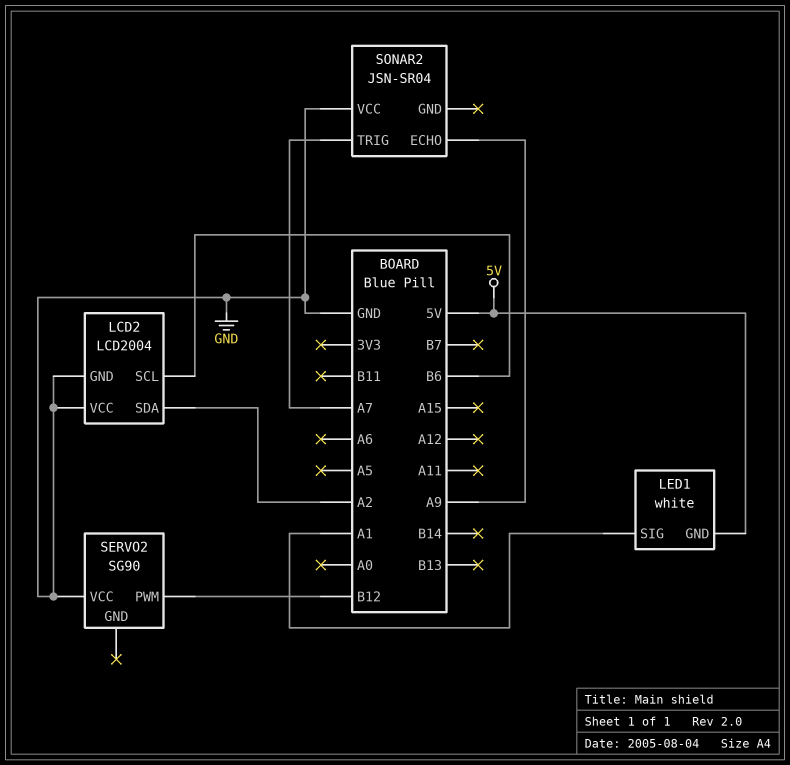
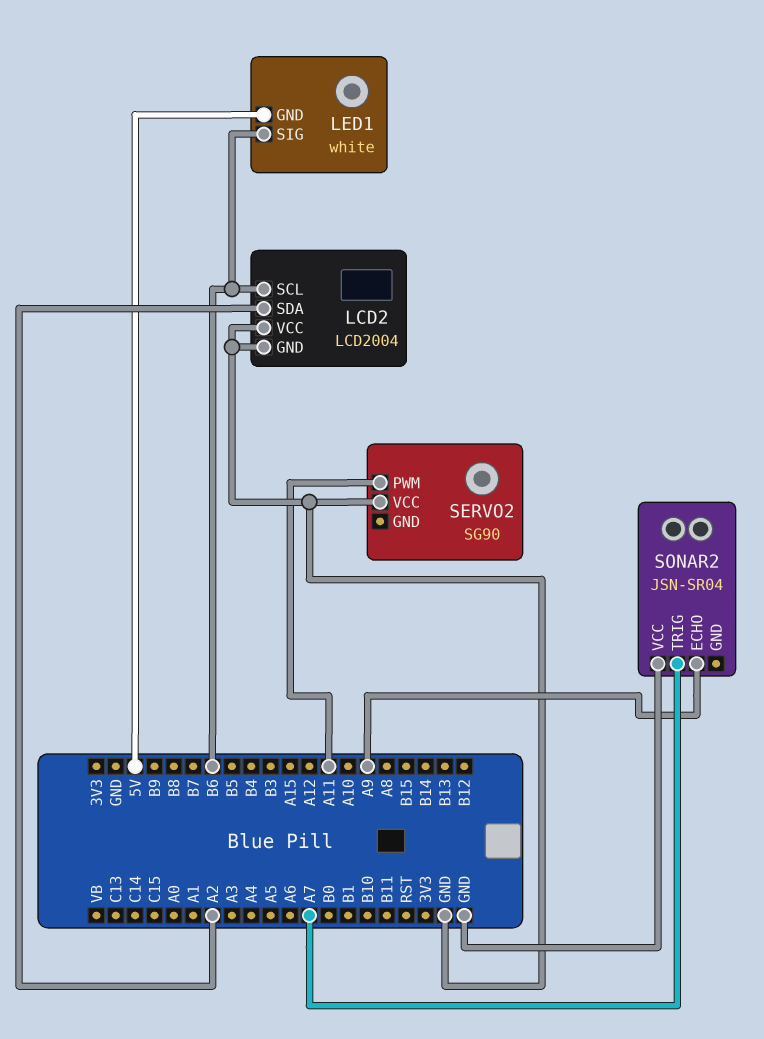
LED1 pin SIG: A1 -> B6
SERVO2 pin PWM: B12 -> A11

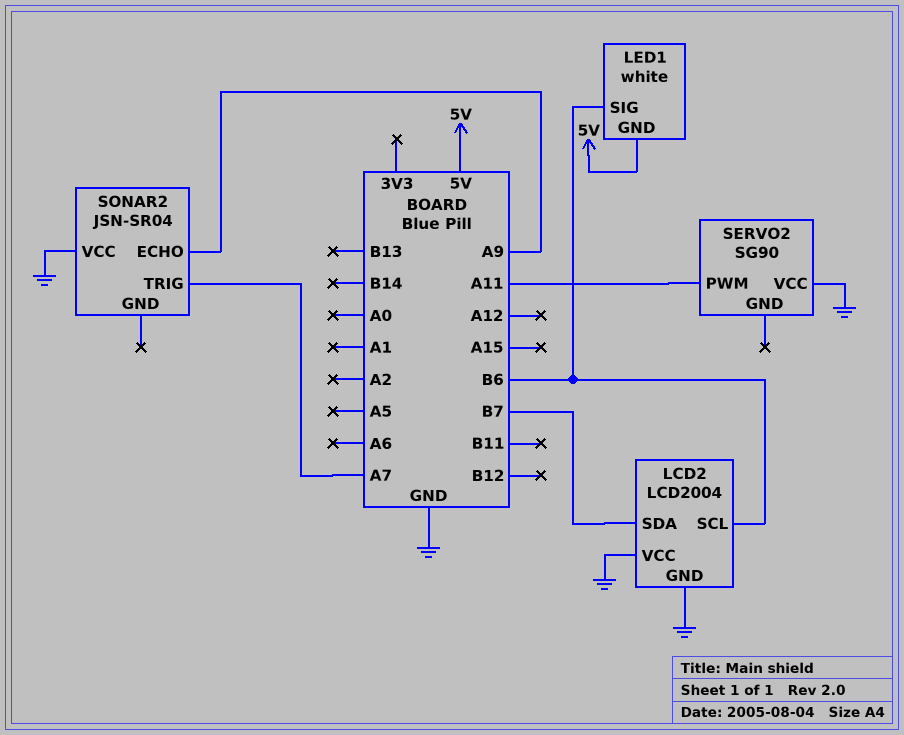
LCD2 pin SDA: A2 -> B7

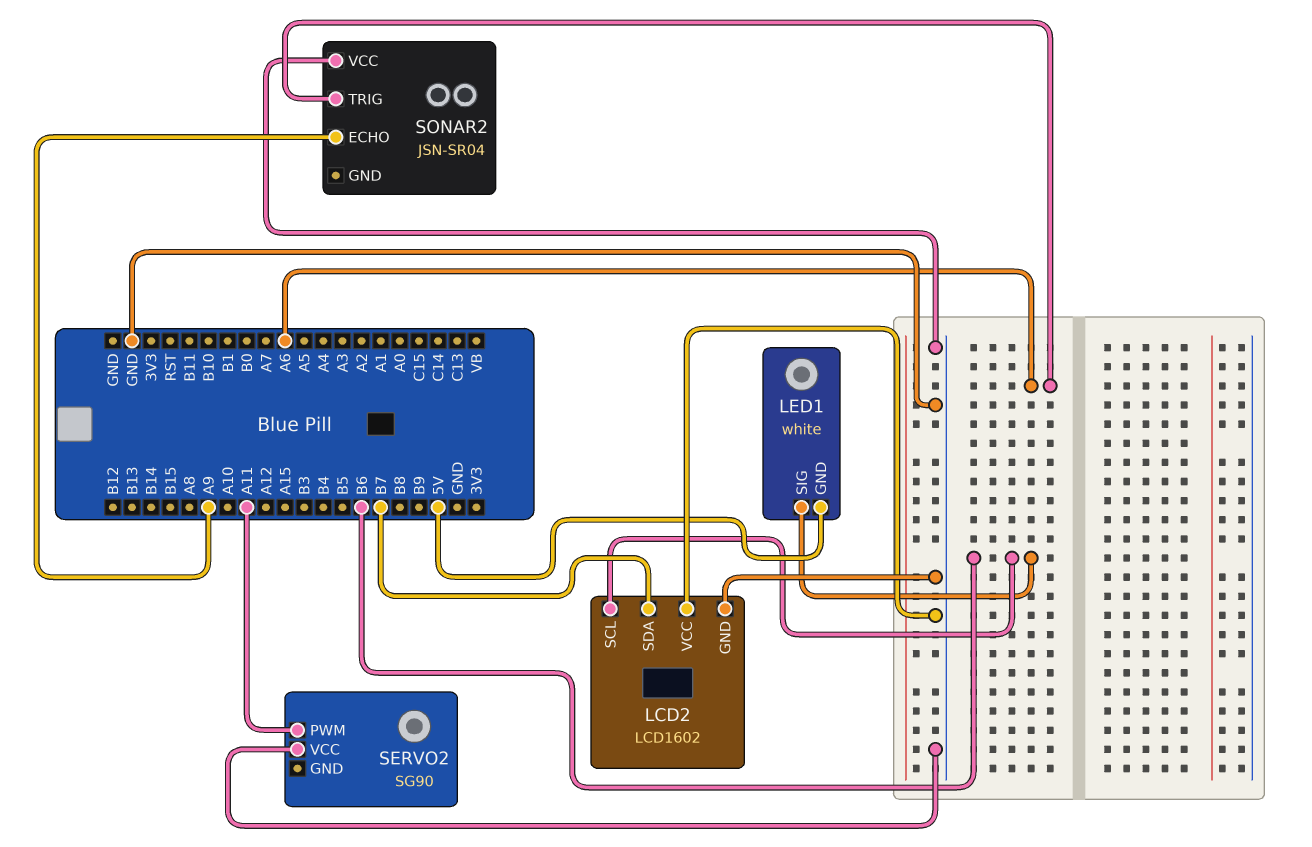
LCD2: LCD2004 -> LCD1602
SONAR2 pin TRIG: A7 -> A6

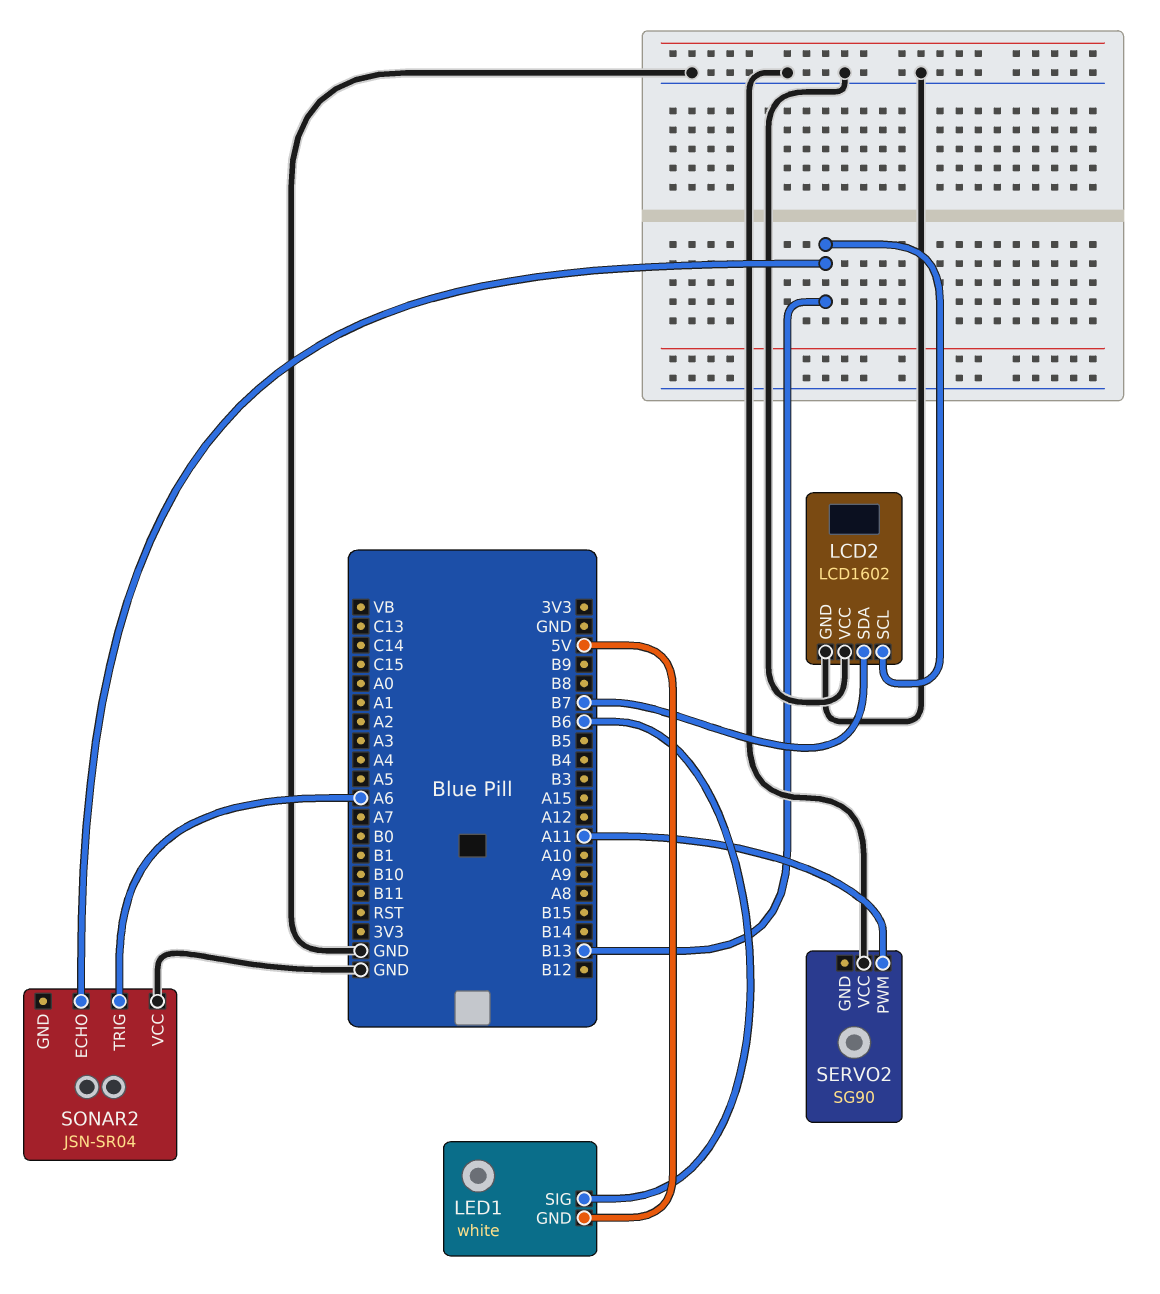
LCD2 pin SCL: B6 -> B13
SONAR2 pin ECHO: A9 -> B13

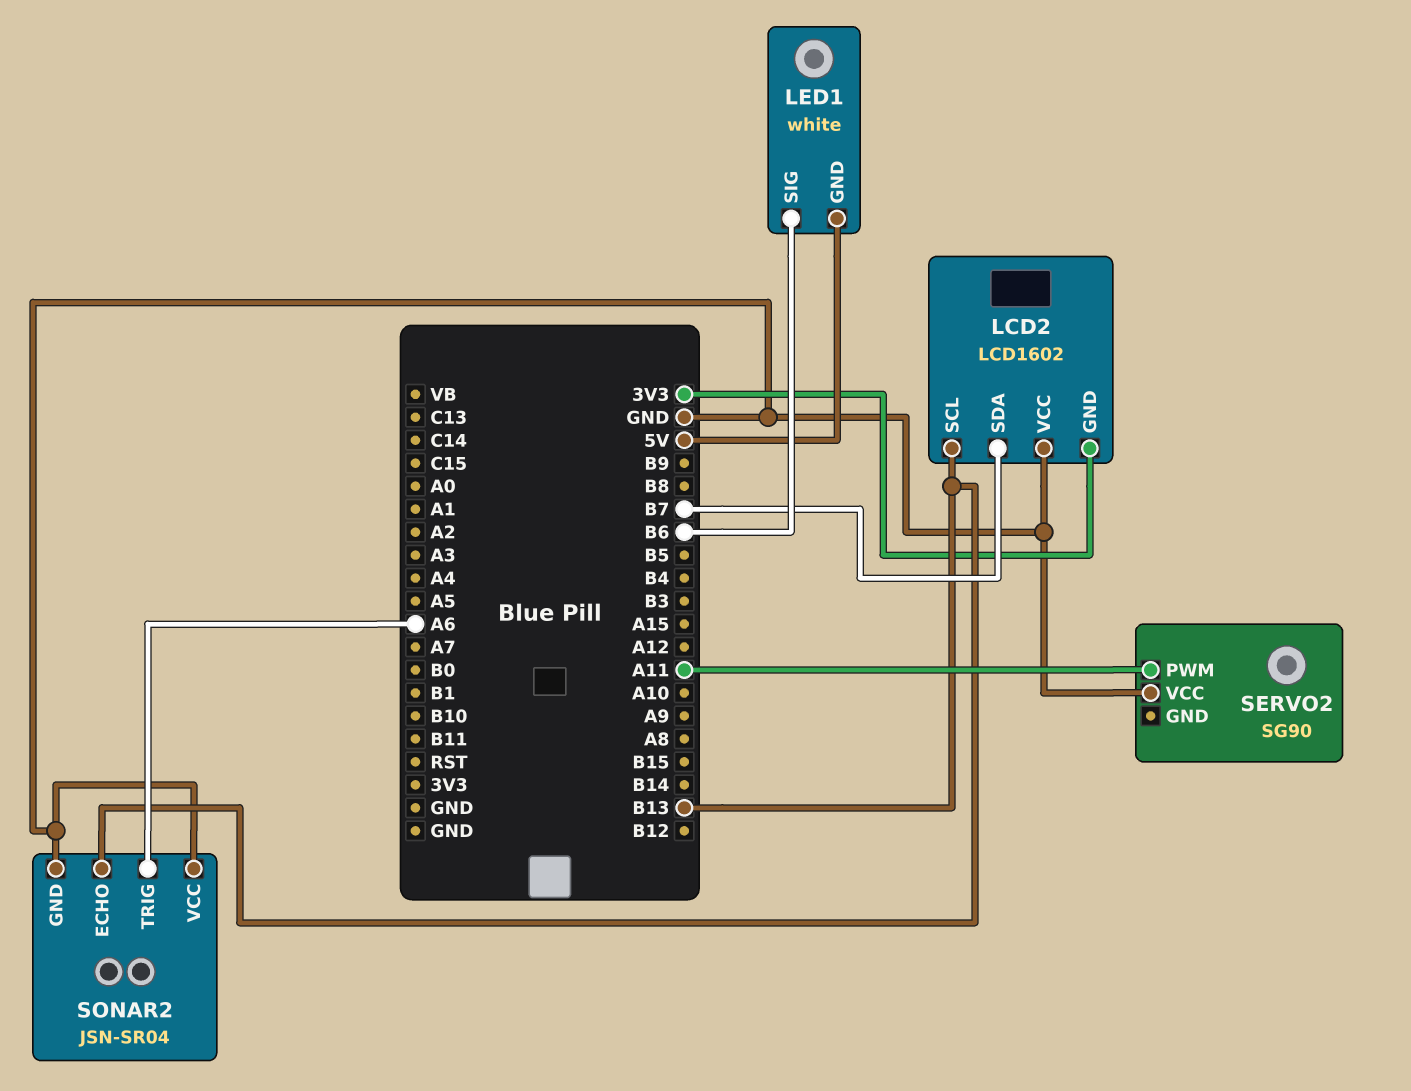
LCD2 pin GND: GND -> 3V3
SONAR2 pin GND: none -> GND

